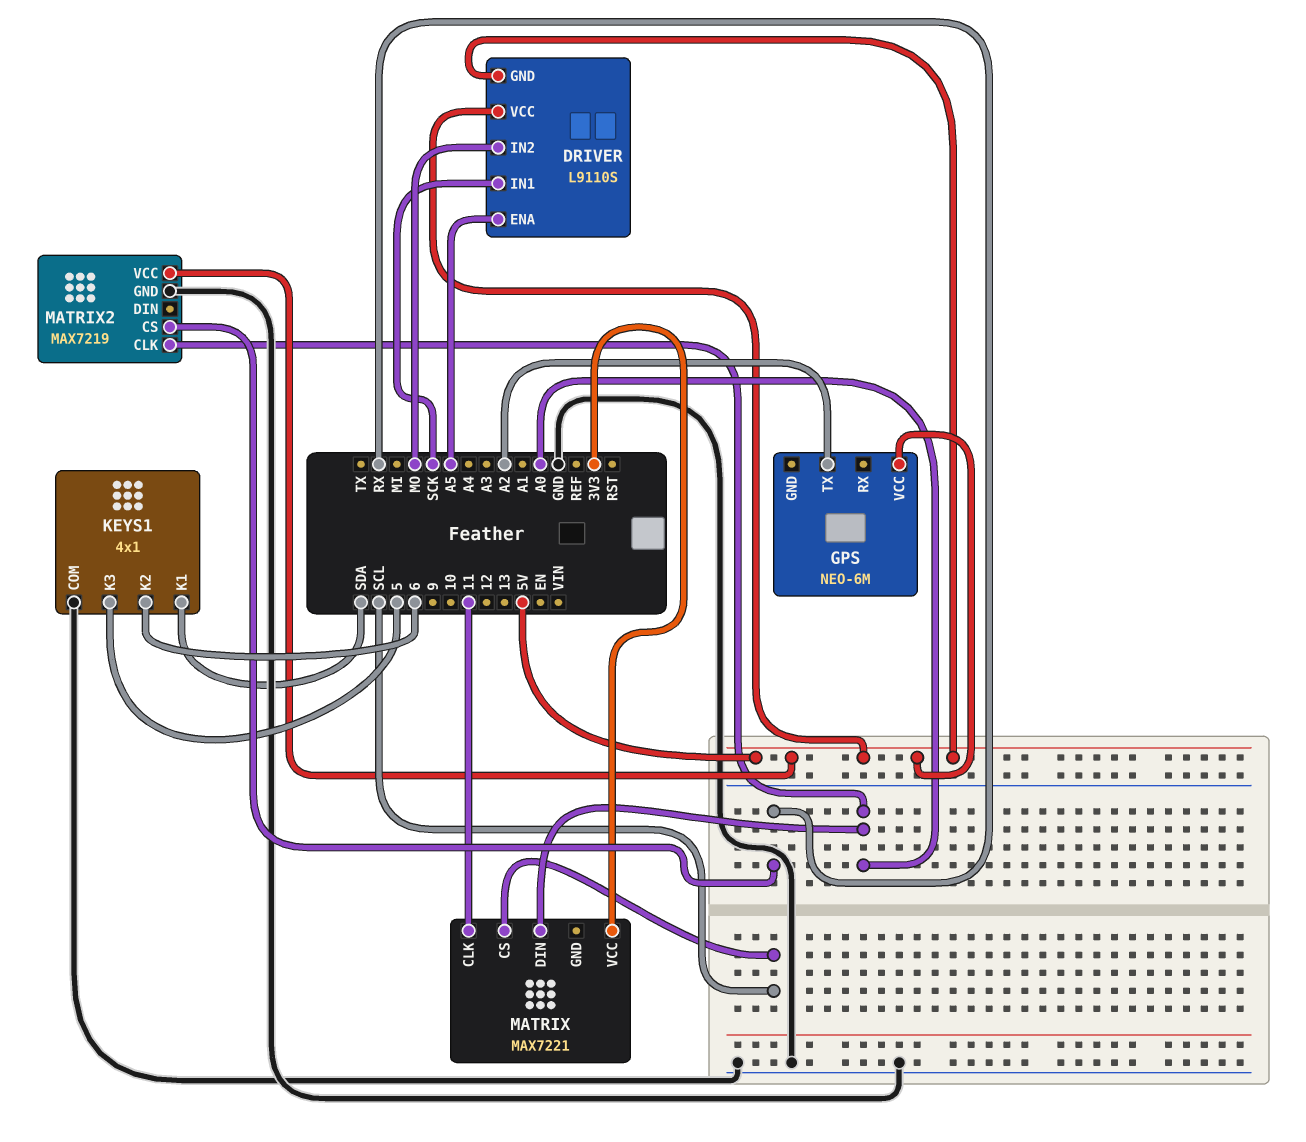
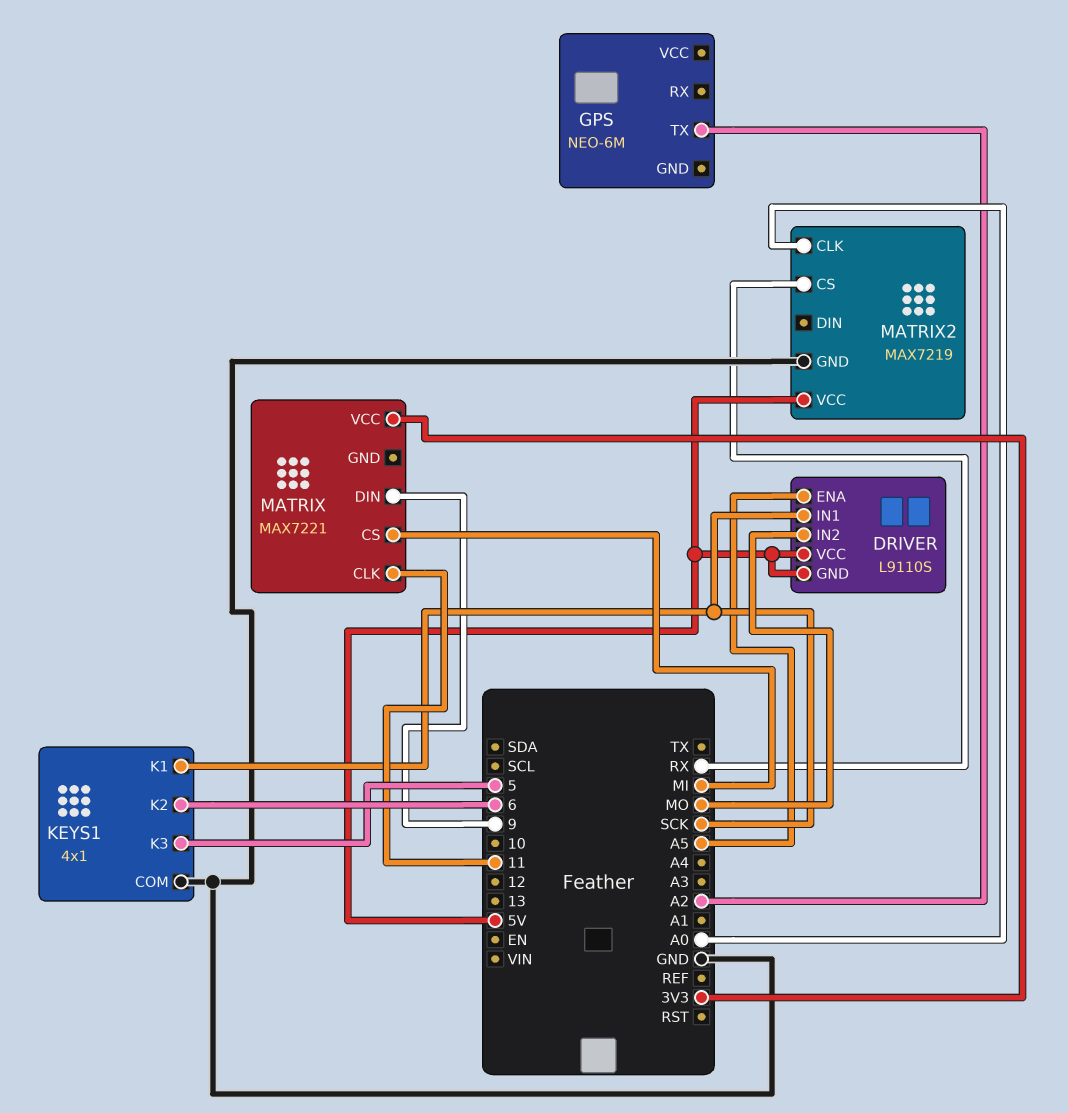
GPS pin VCC: 5V -> none
KEYS1 pin K1: SDA -> SCK
MATRIX pin CS: SCL -> MI
MATRIX pin DIN: A0 -> 9

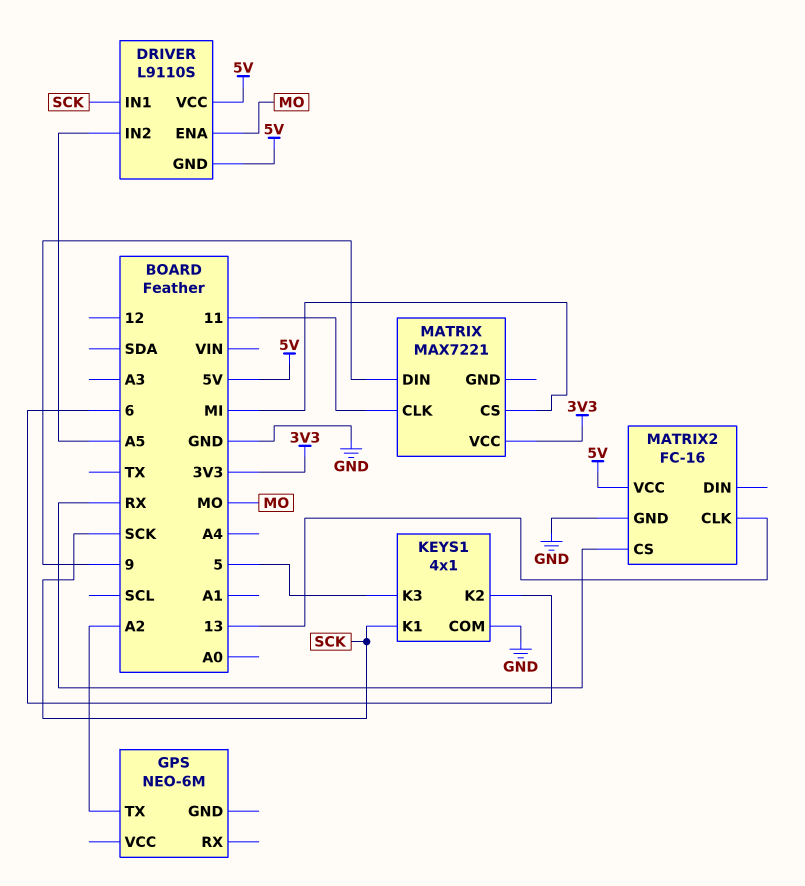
DRIVER pin ENA: A5 -> MO
DRIVER pin IN2: MO -> A5
MATRIX2: MAX7219 -> FC-16
MATRIX2 pin CLK: A0 -> 13

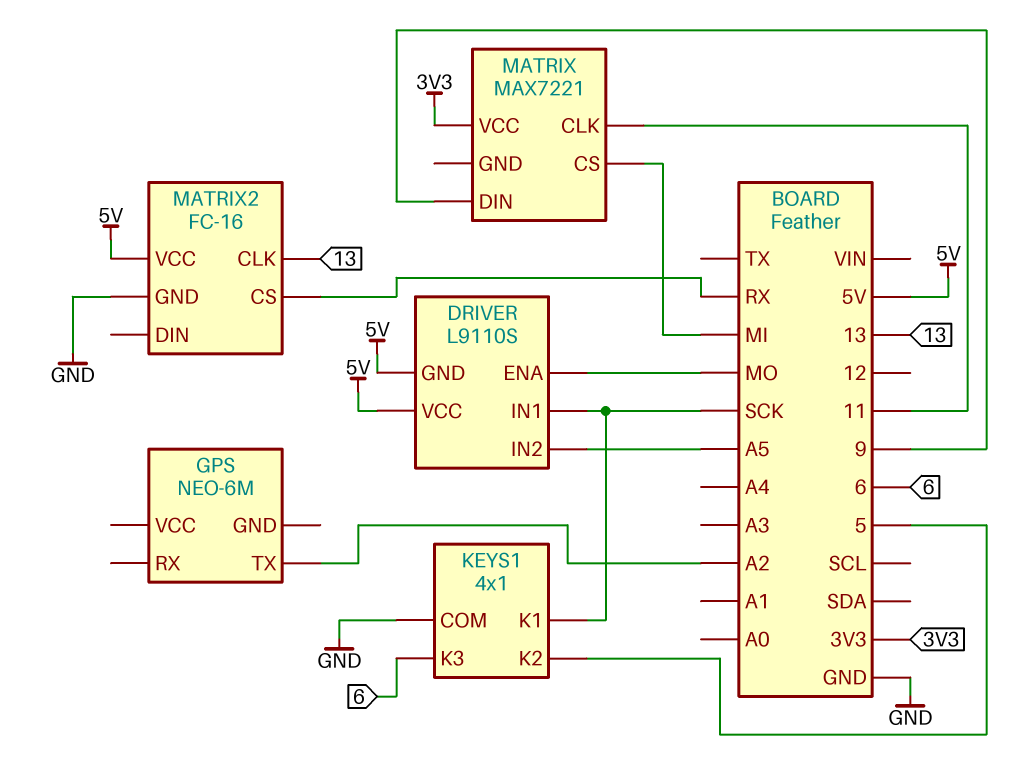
KEYS1 pin K2: 6 -> 5
KEYS1 pin K3: 5 -> 6

